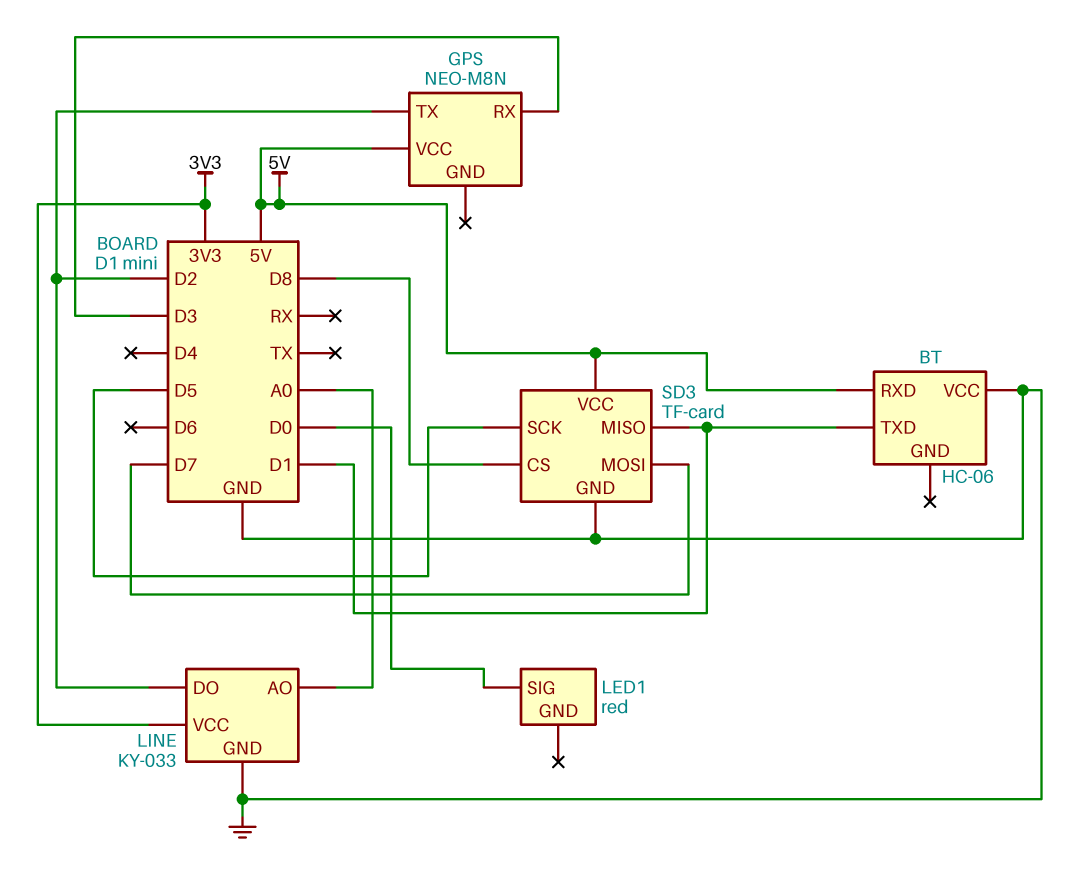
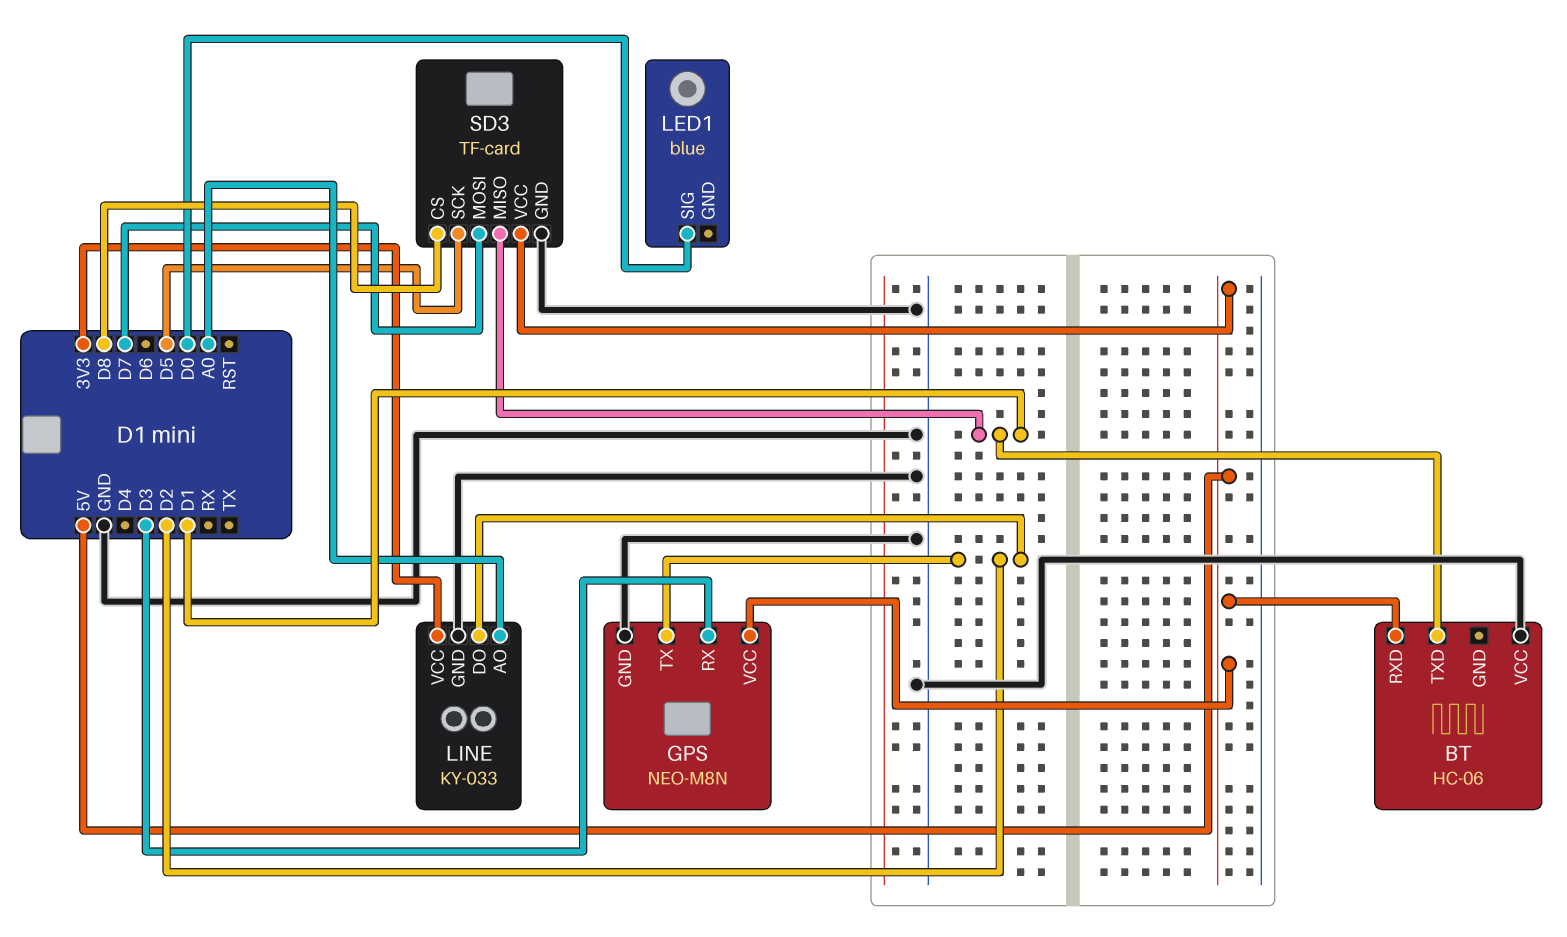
GPS pin GND: none -> GND
LED1: red -> blue

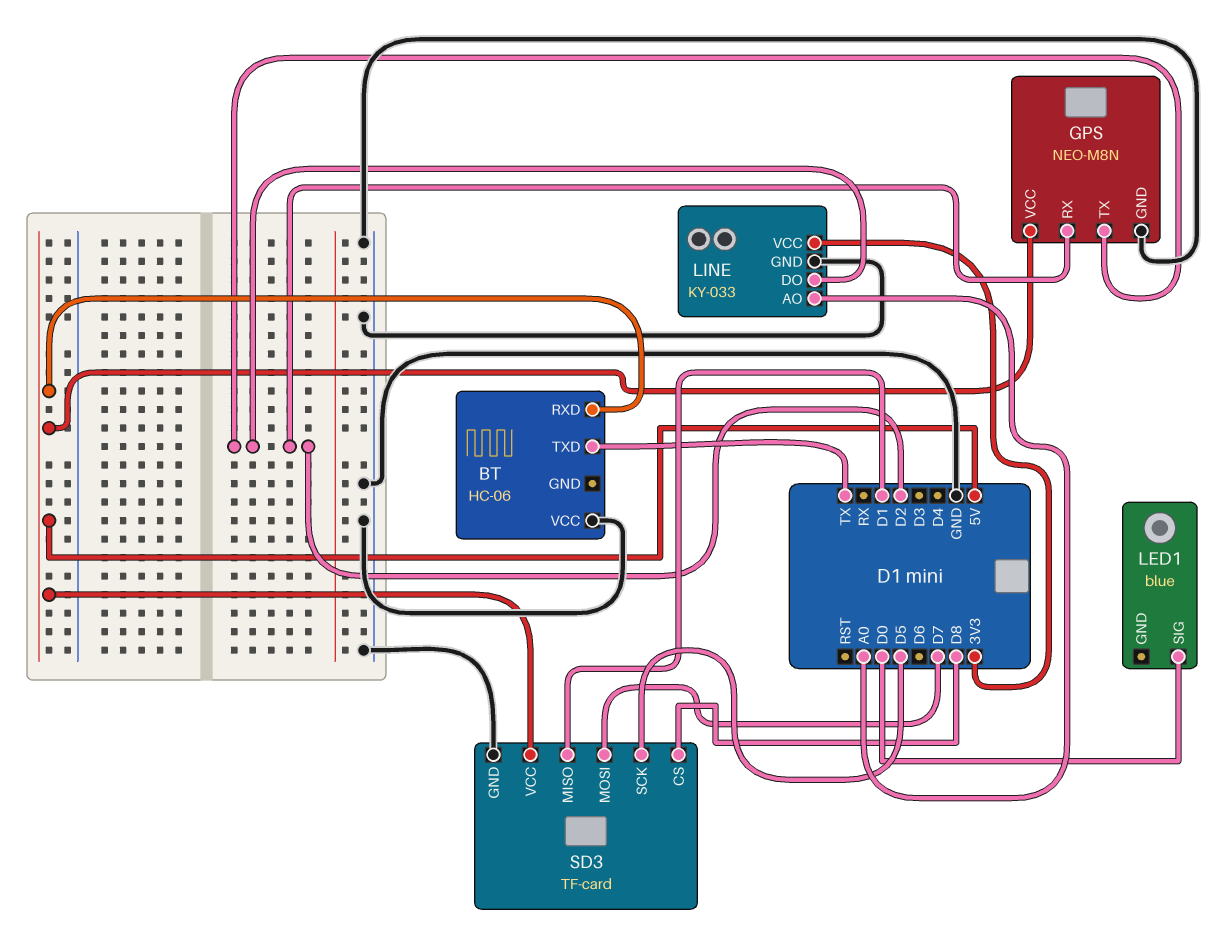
BT pin TXD: D1 -> TX
GPS pin RX: D3 -> D2

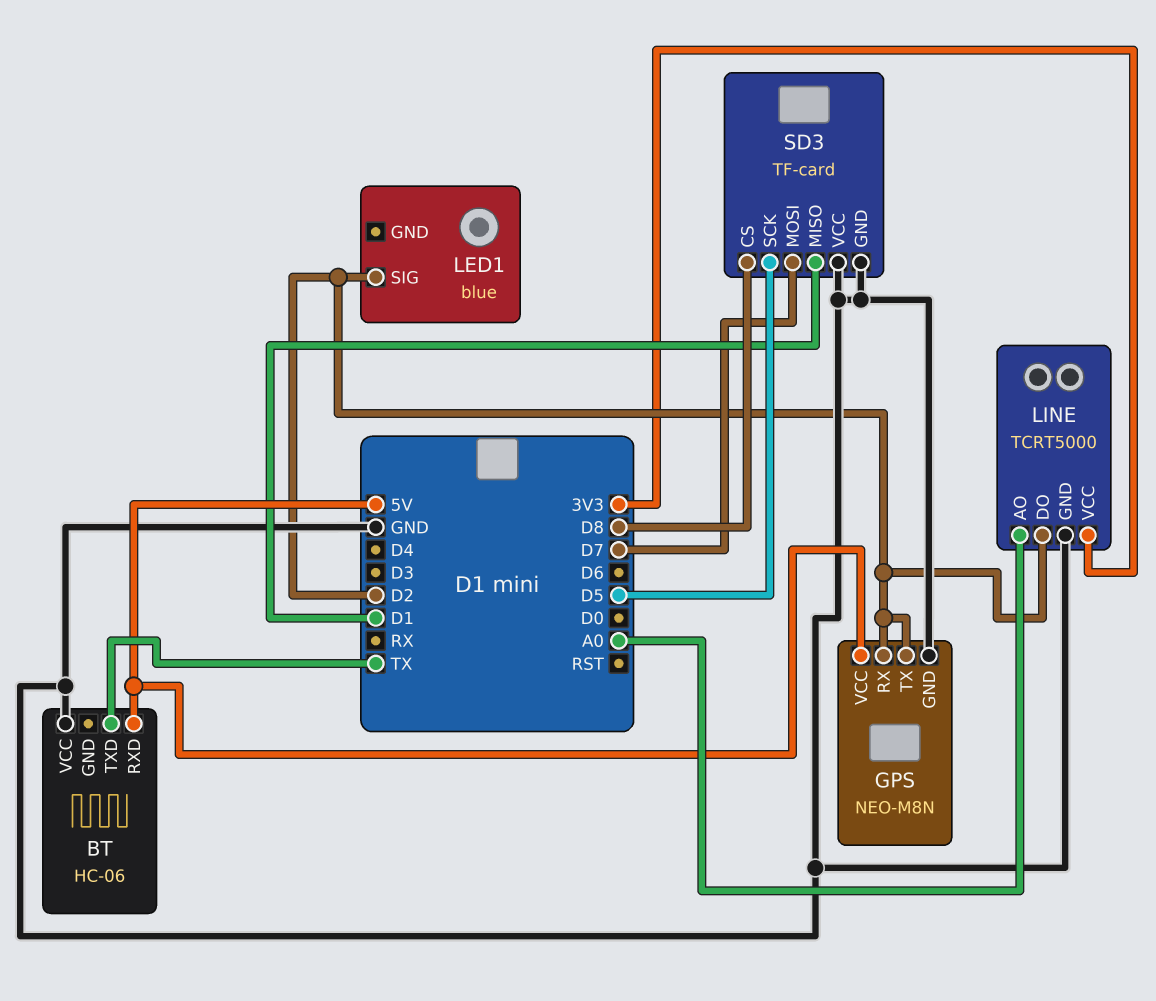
LED1 pin SIG: D0 -> D2
LINE: KY-033 -> TCRT5000
SD3 pin VCC: 5V -> GND

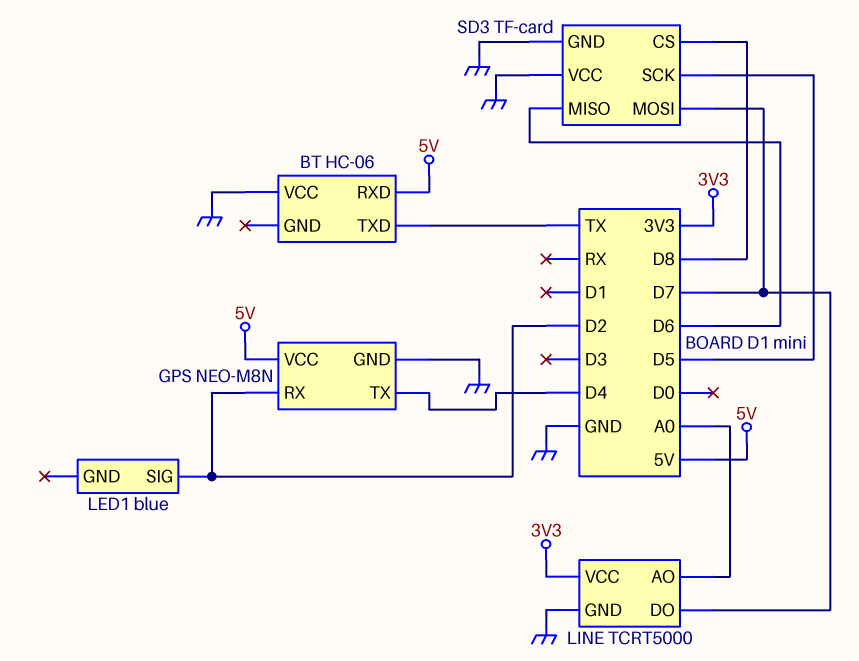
GPS pin TX: D2 -> D4
LINE pin DO: D2 -> D7
SD3 pin MISO: D1 -> D6

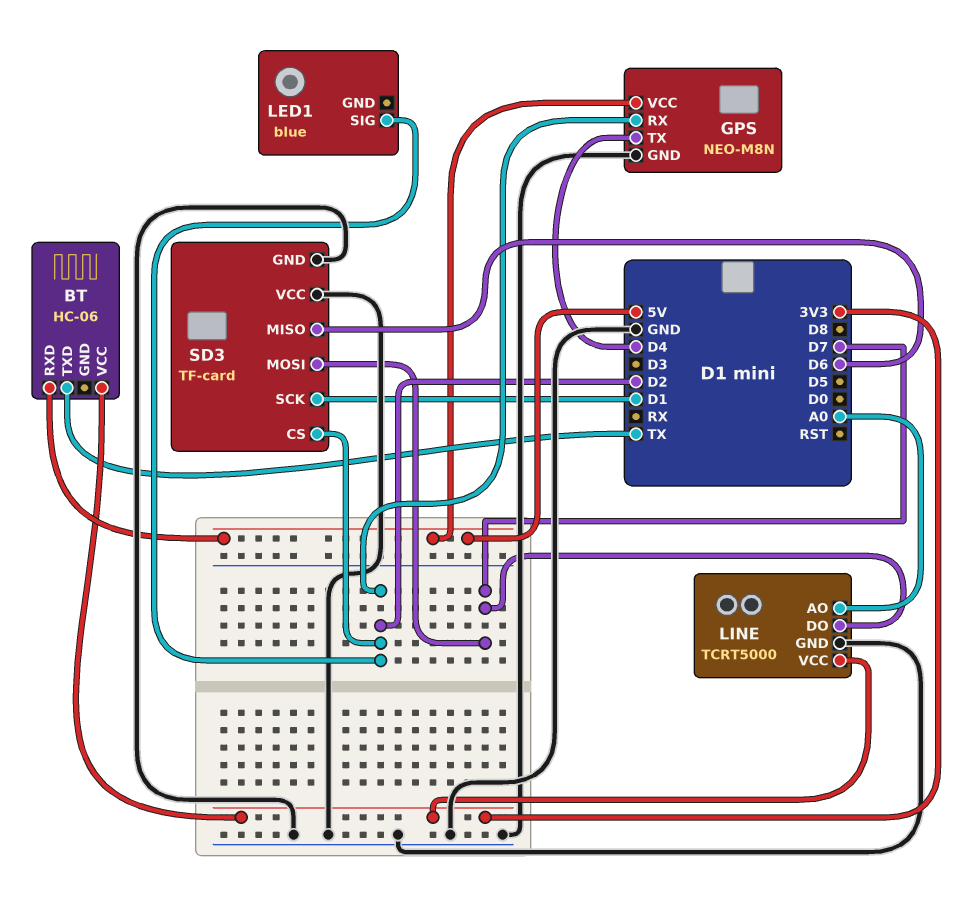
BT pin VCC: GND -> 3V3
SD3 pin CS: D8 -> D2
SD3 pin SCK: D5 -> D1

